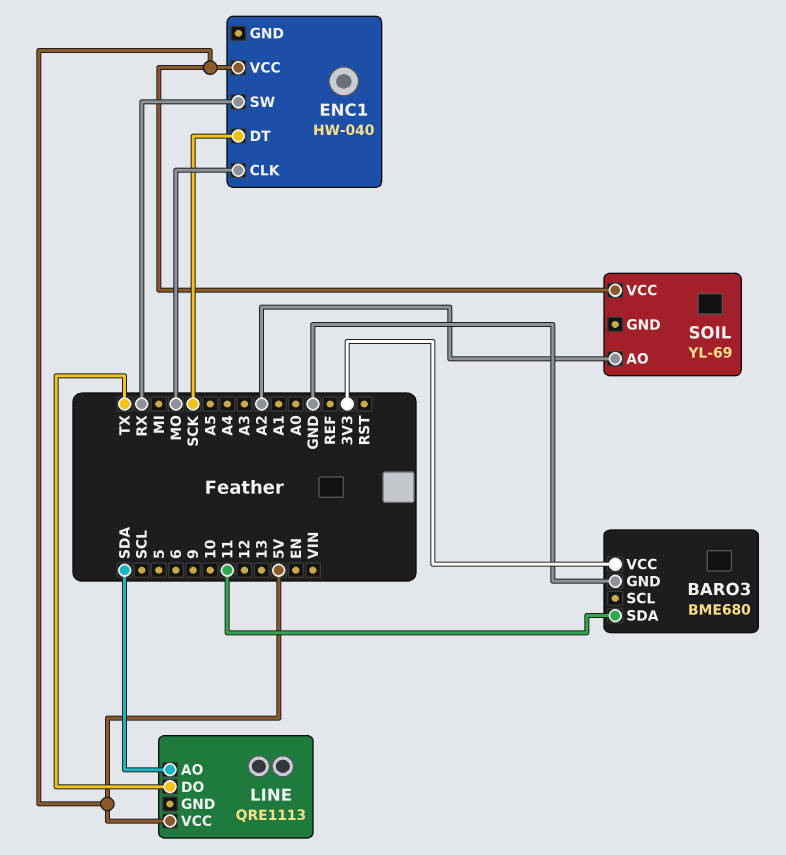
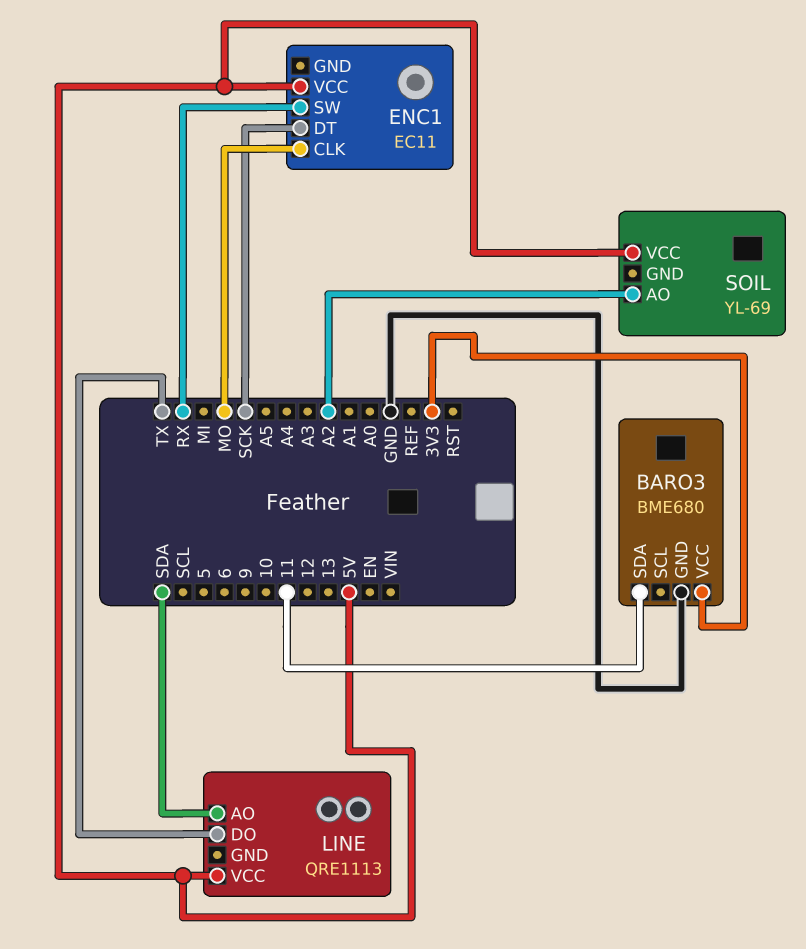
ENC1: HW-040 -> EC11

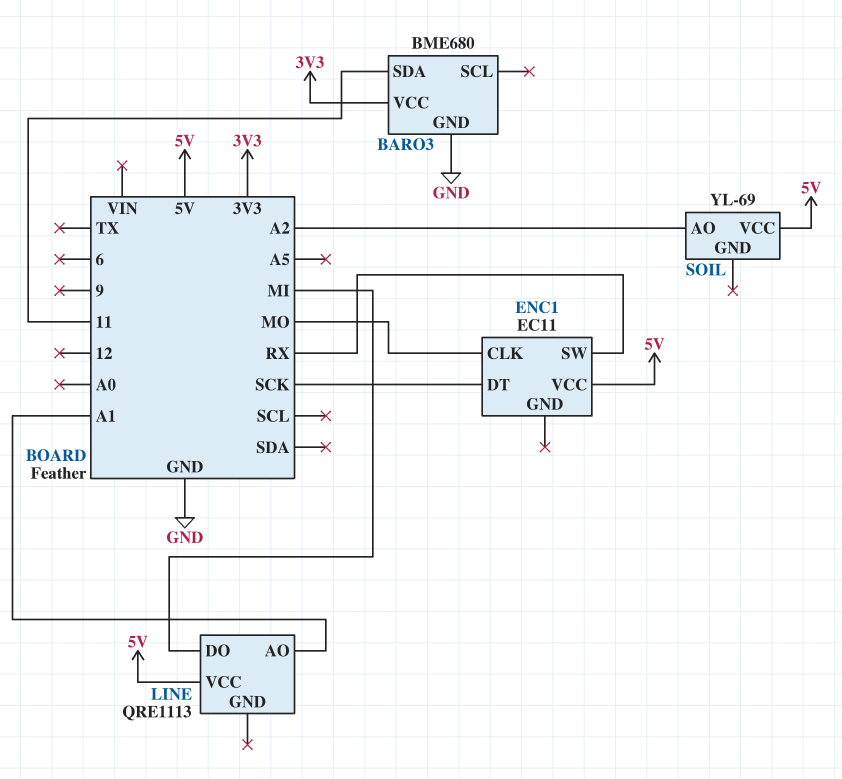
LINE pin AO: SDA -> A1
LINE pin DO: TX -> MI

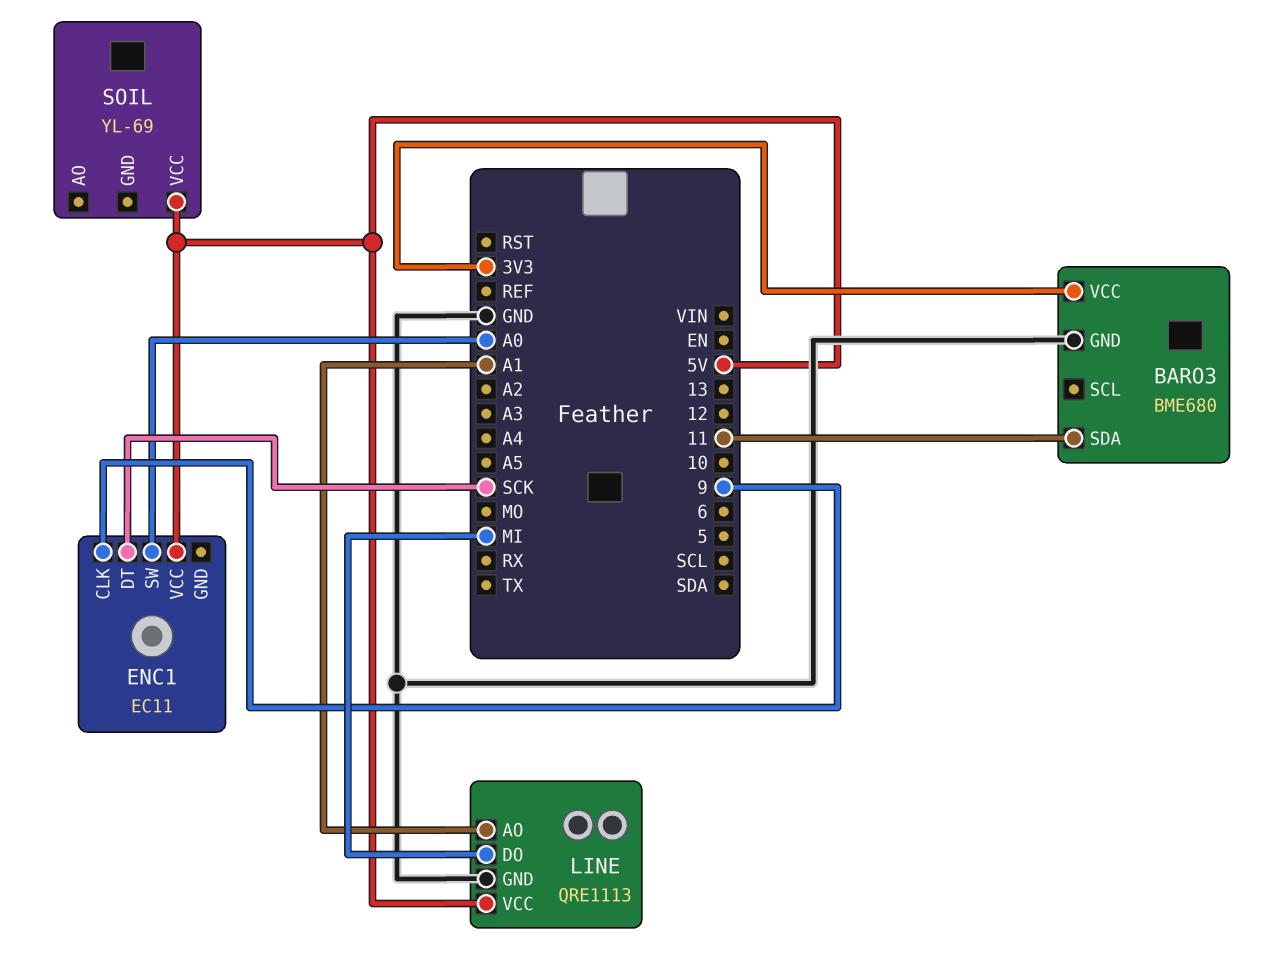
ENC1 pin CLK: MO -> 9
ENC1 pin SW: RX -> A0
LINE pin GND: none -> GND
SOIL pin AO: A2 -> none

